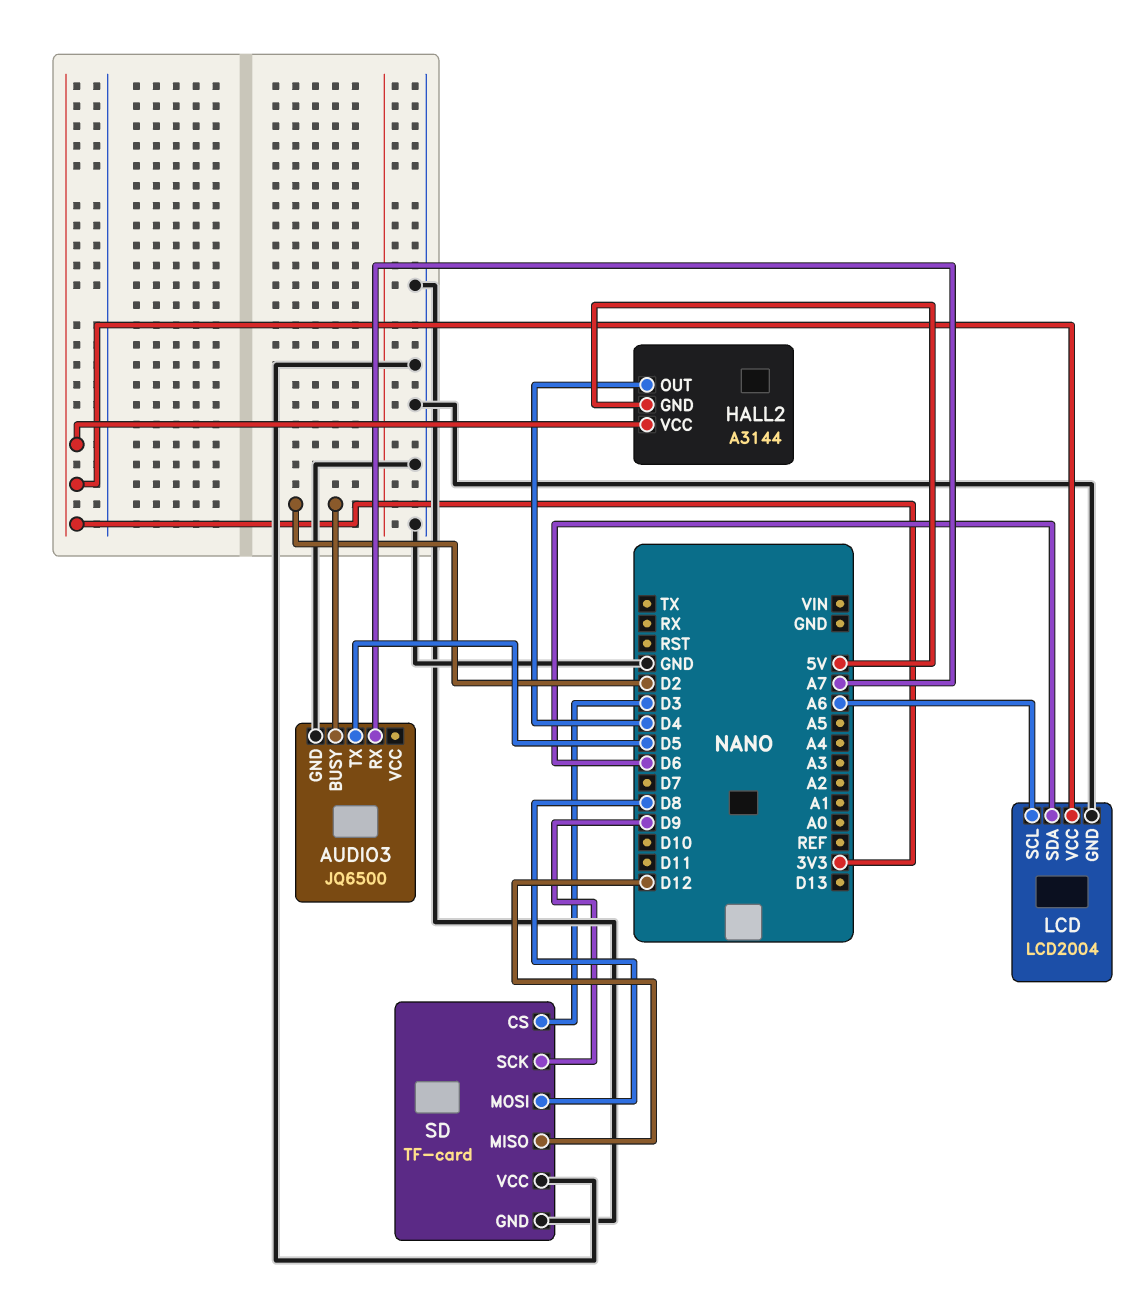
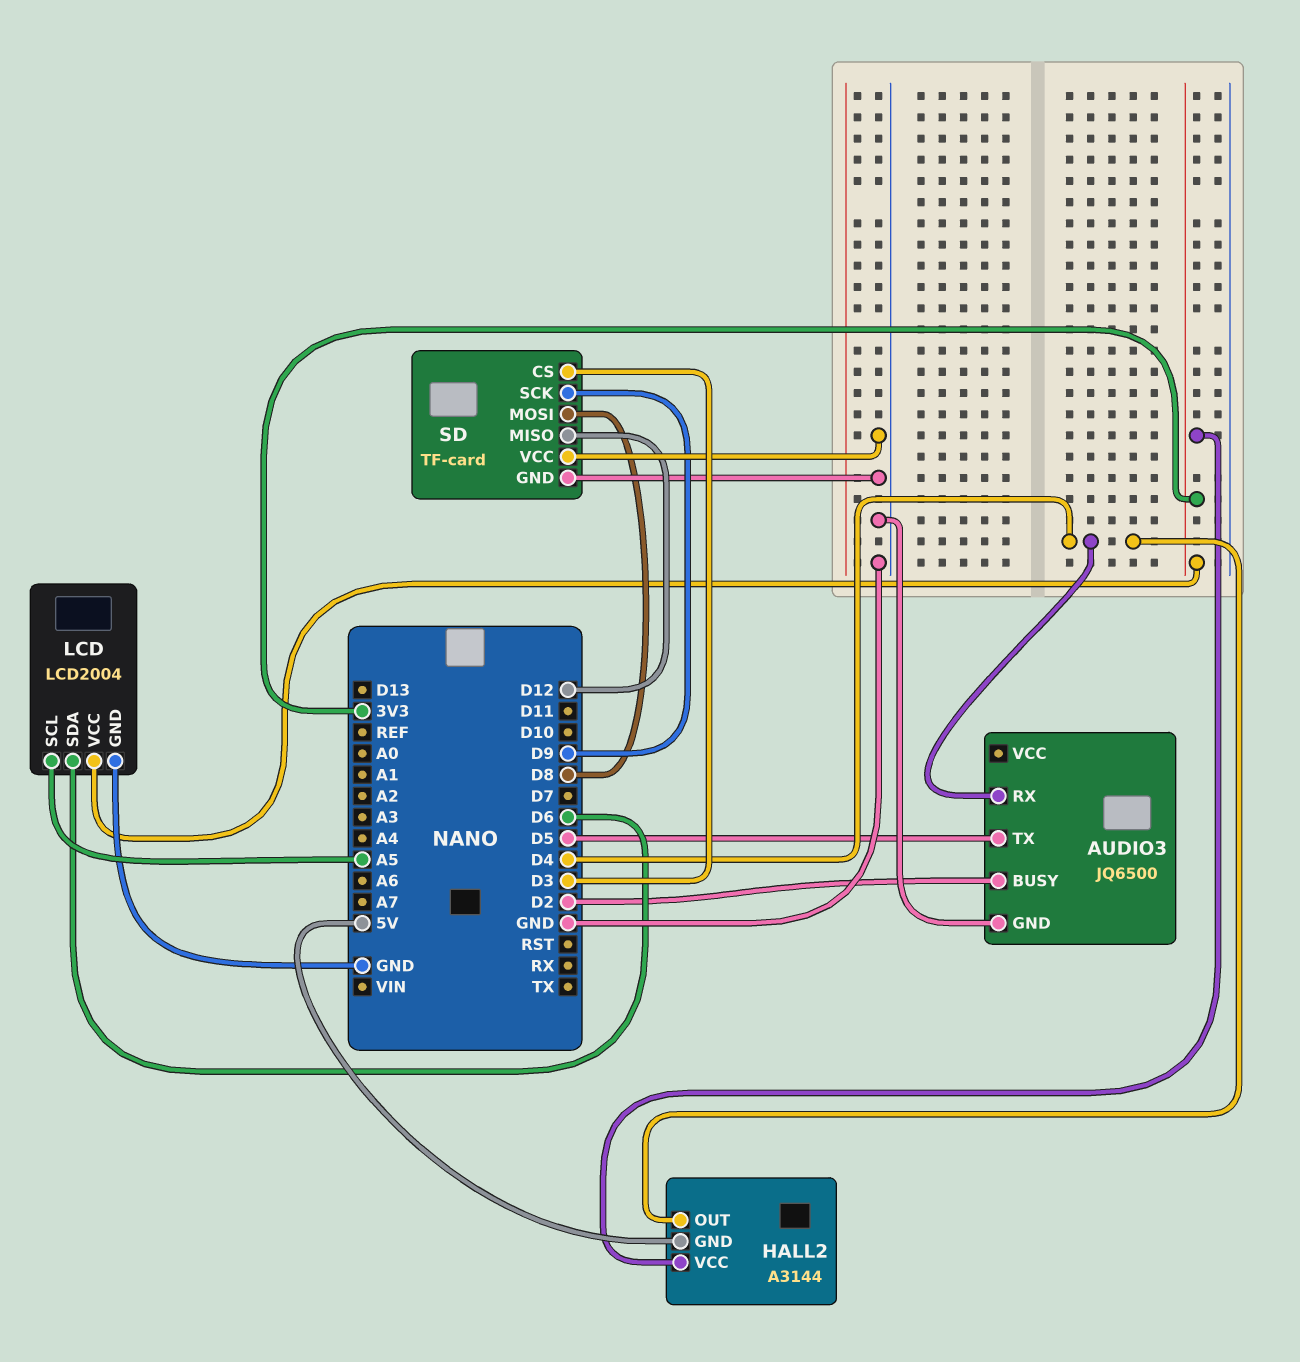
AUDIO3 pin RX: A7 -> D4
LCD pin SCL: A6 -> A5

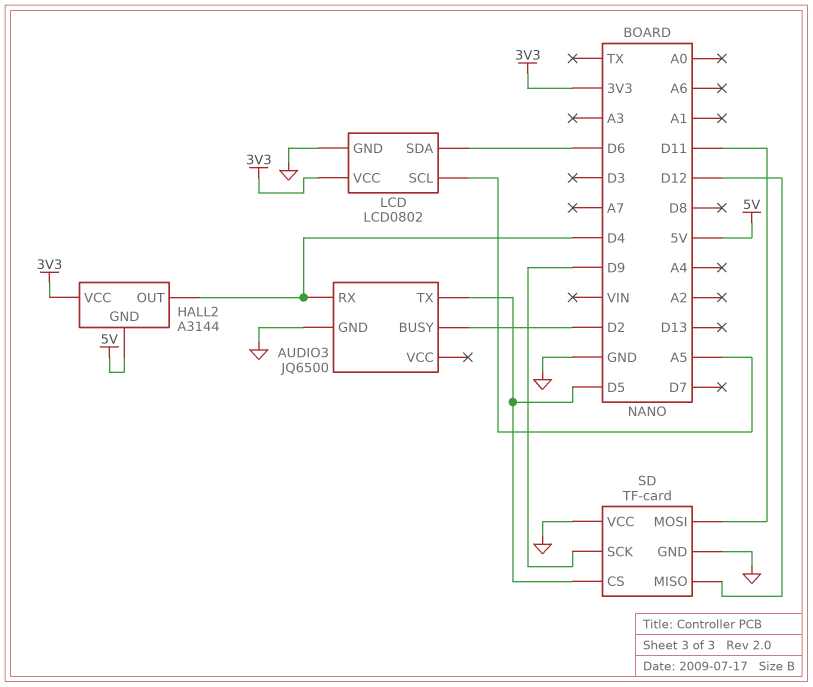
LCD: LCD2004 -> LCD0802
SD pin CS: D3 -> D5
SD pin MOSI: D8 -> D11

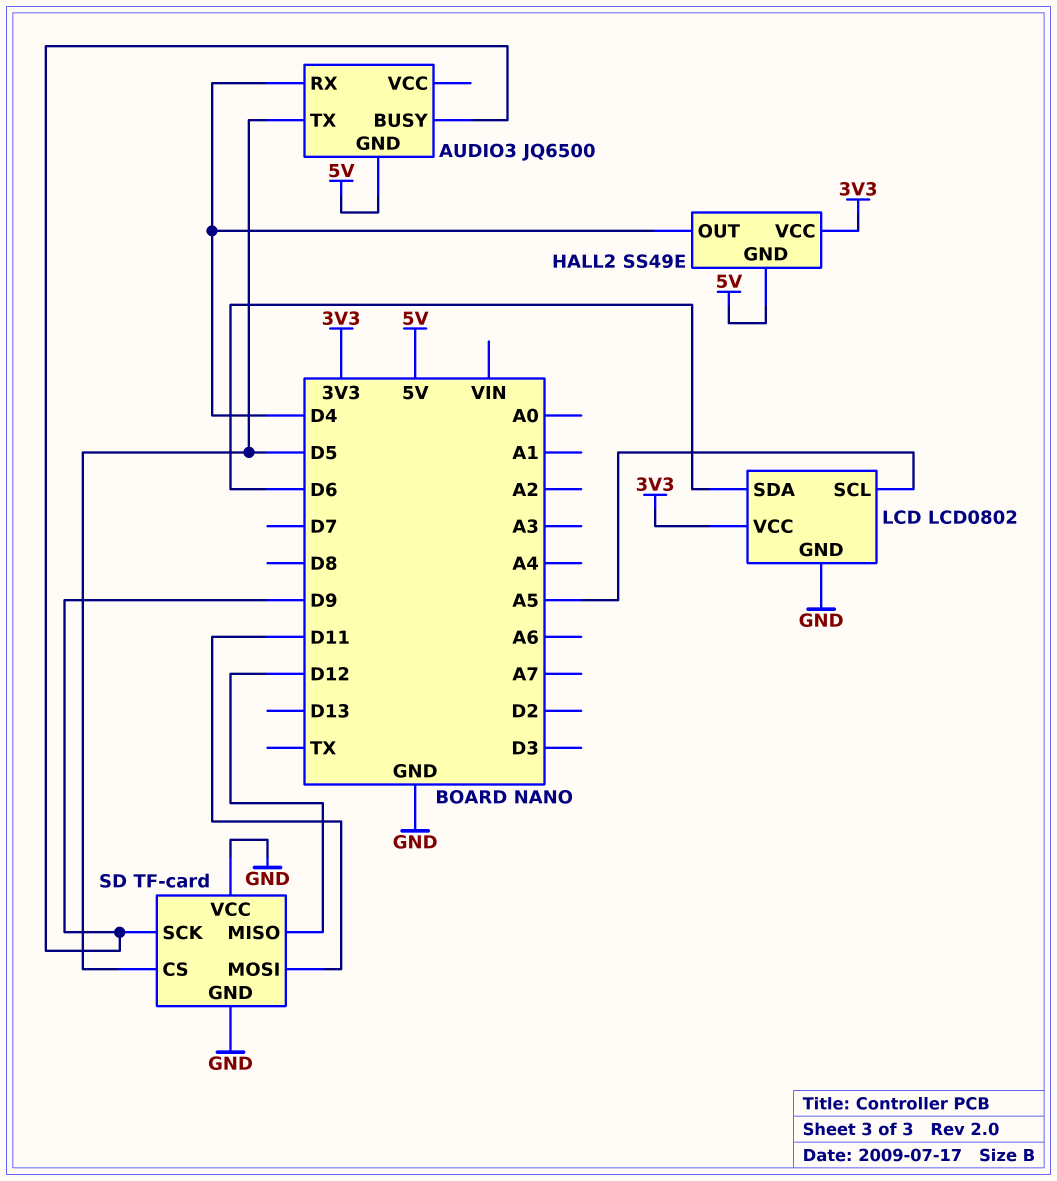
AUDIO3 pin BUSY: D2 -> D9
AUDIO3 pin GND: GND -> 5V
HALL2: A3144 -> SS49E

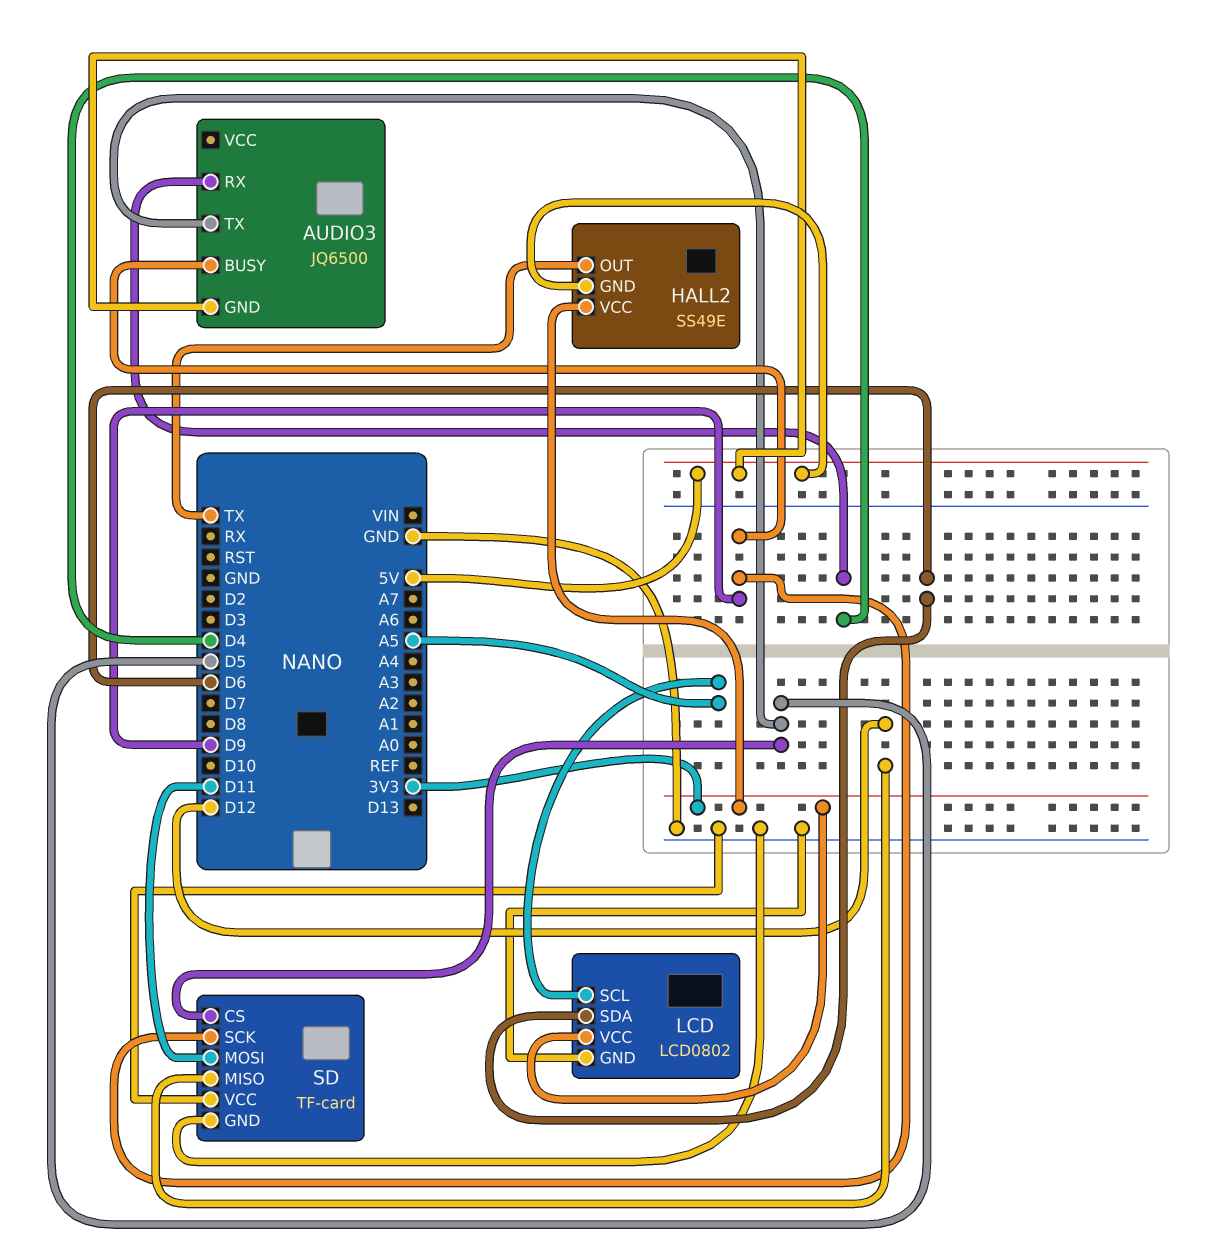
HALL2 pin OUT: D4 -> TX

